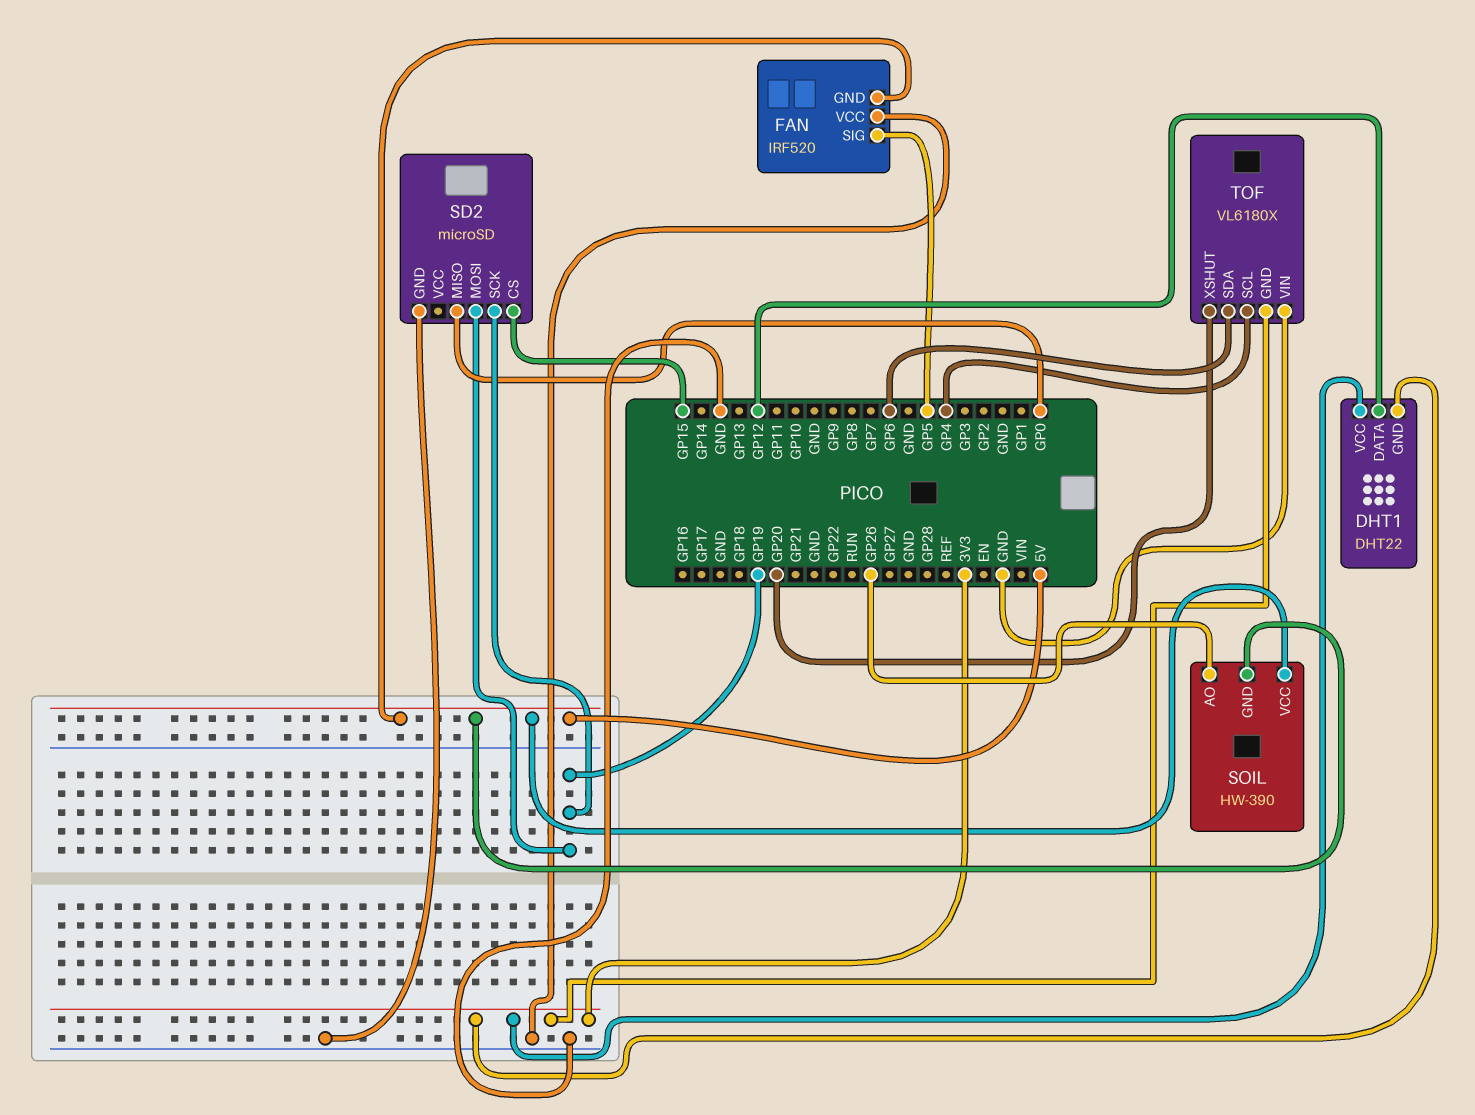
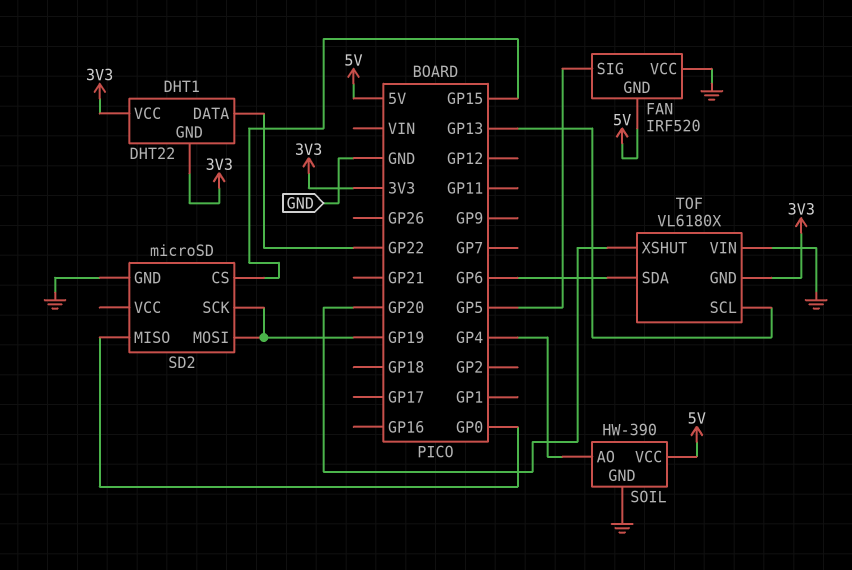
DHT1 pin DATA: GP12 -> GP22
SOIL pin AO: GP26 -> GP4
SOIL pin GND: 5V -> GND
TOF pin SCL: GP4 -> GP13

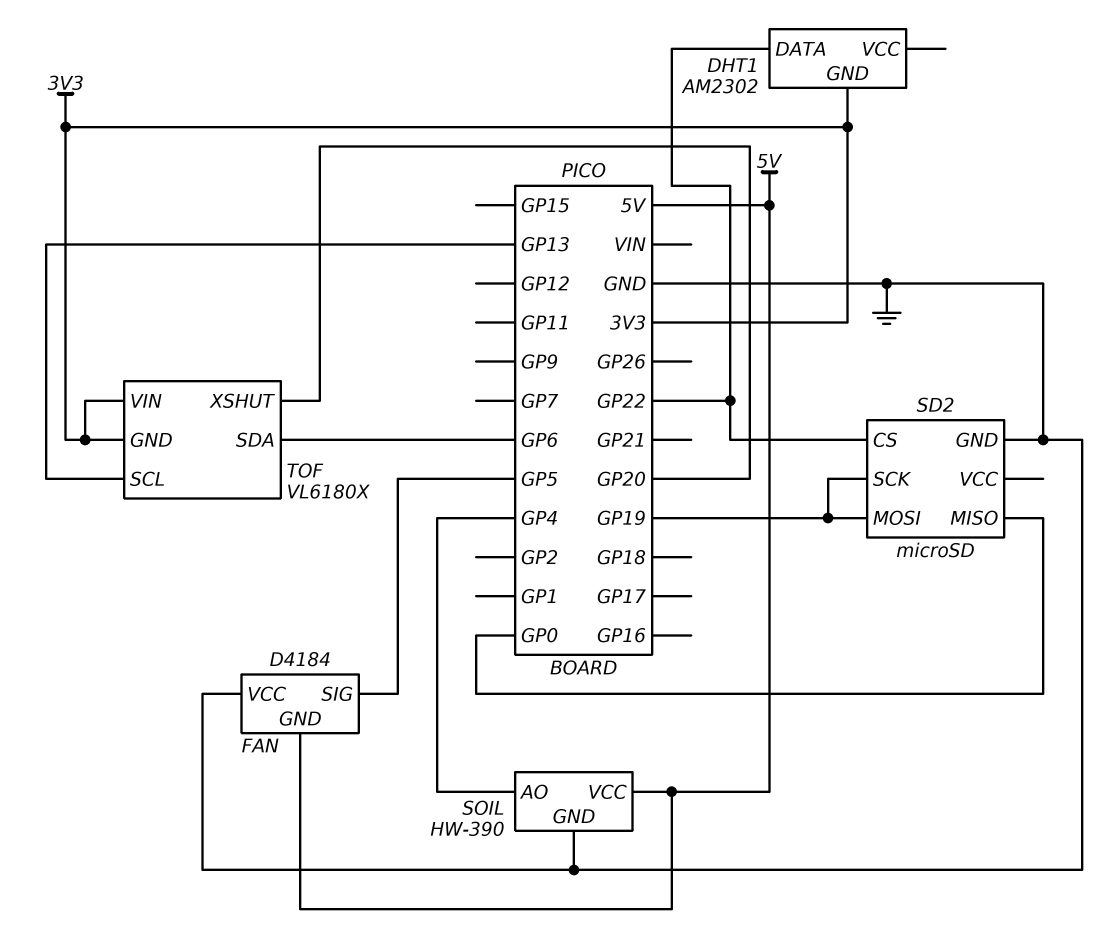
DHT1: DHT22 -> AM2302
DHT1 pin VCC: 3V3 -> none
FAN: IRF520 -> D4184
SD2 pin CS: GP15 -> GP22
TOF pin VIN: GND -> 3V3

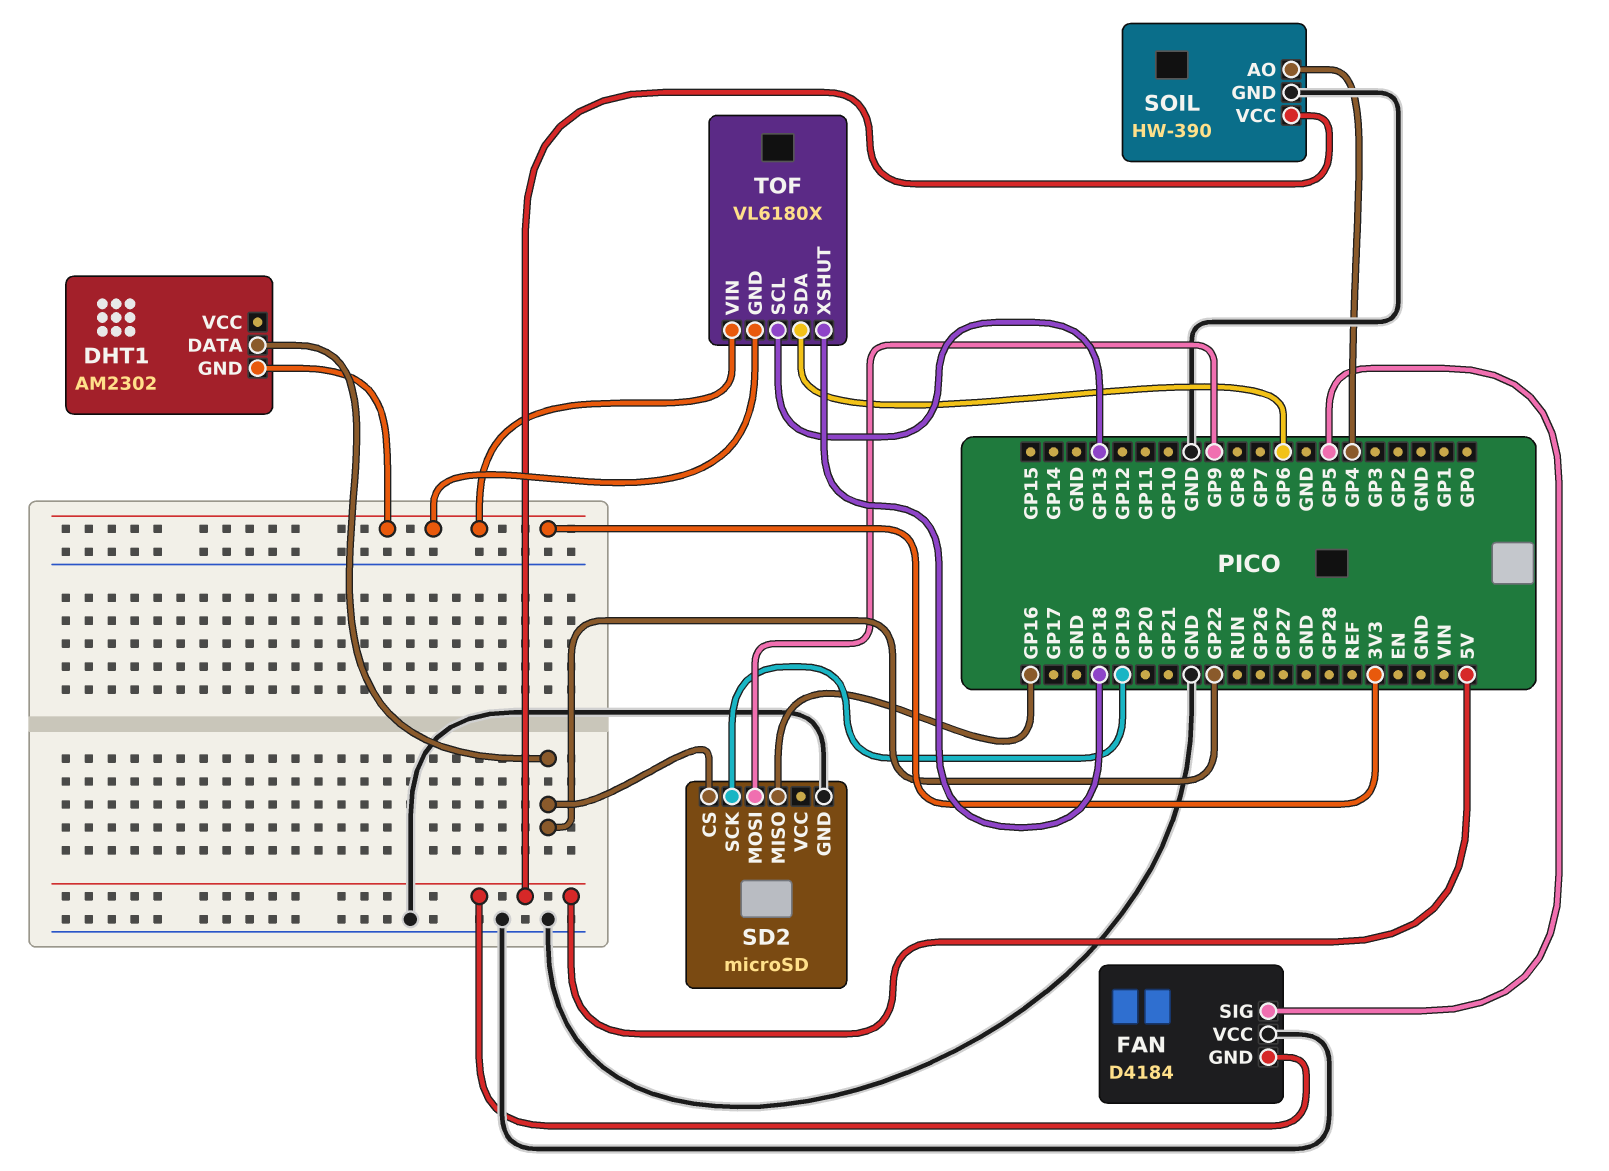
SD2 pin MISO: GP0 -> GP16
SD2 pin MOSI: GP19 -> GP9
TOF pin XSHUT: GP20 -> GP18

